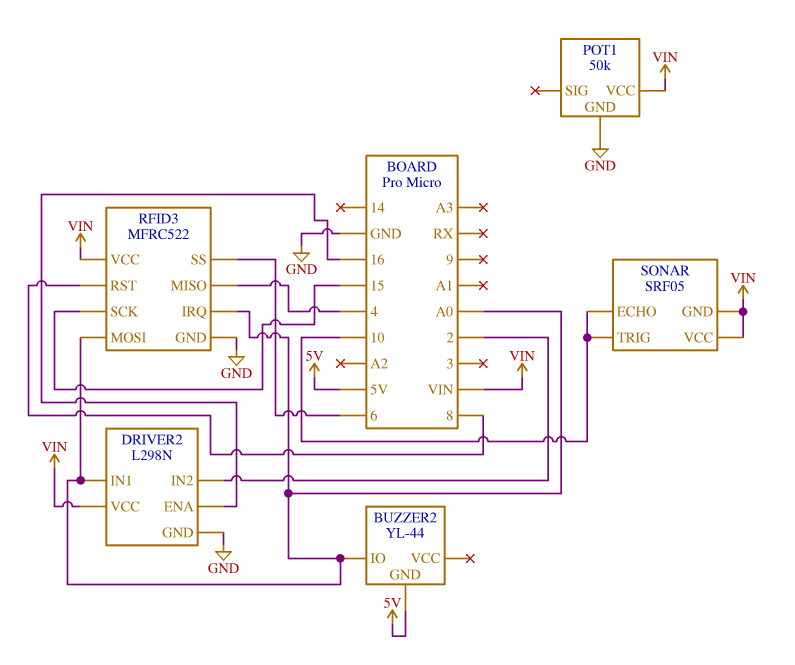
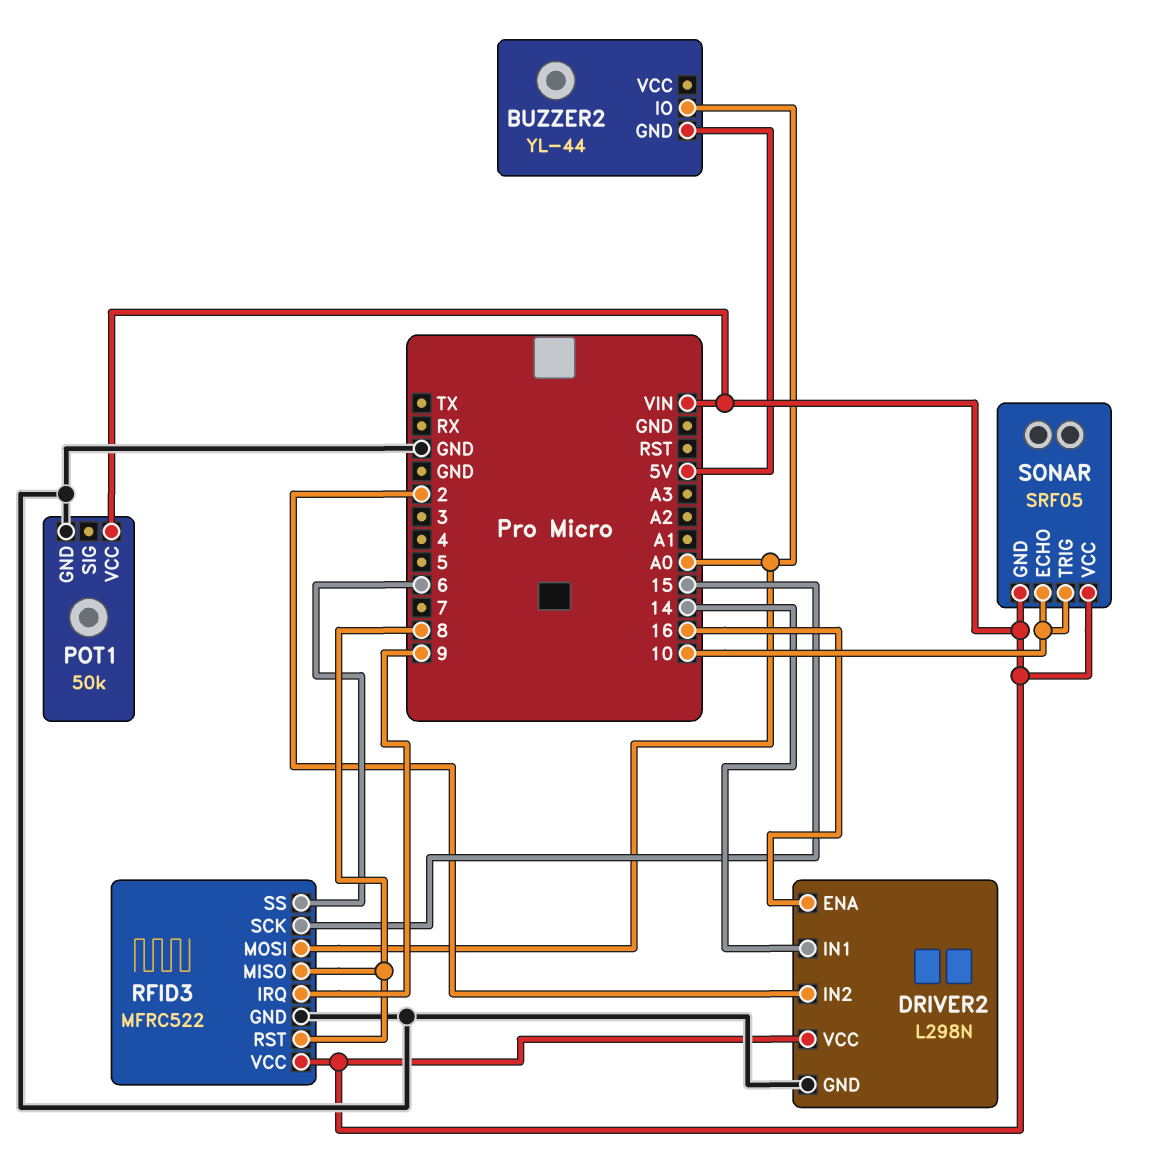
DRIVER2 pin IN1: A0 -> 14
RFID3 pin IRQ: A0 -> 9
RFID3 pin MISO: 4 -> 8

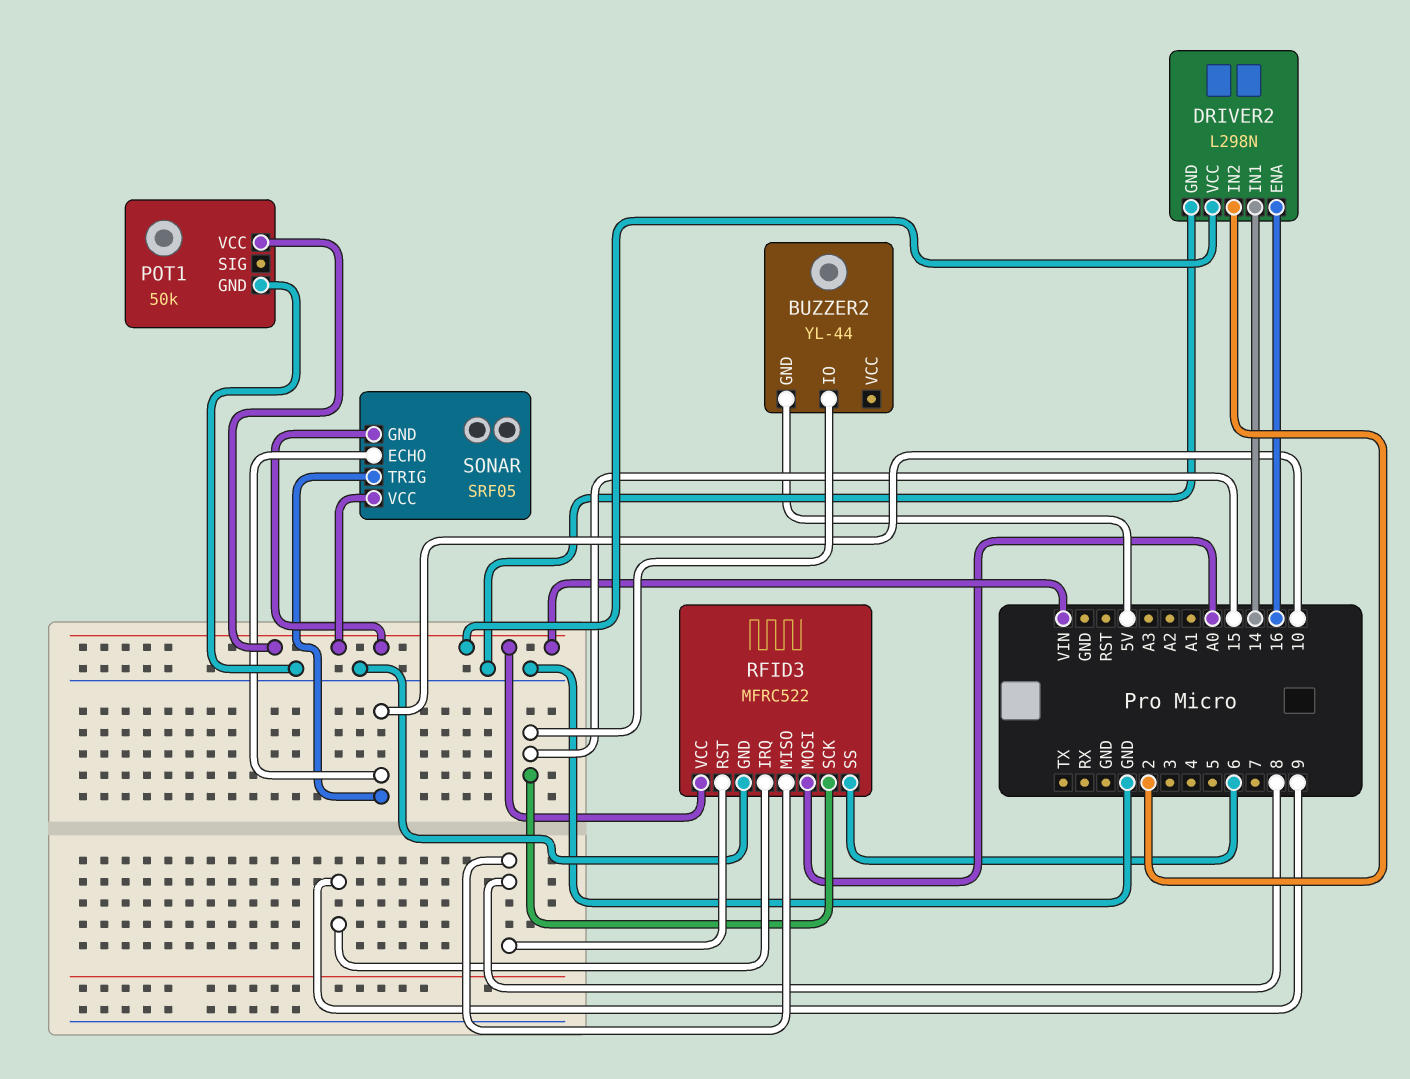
BUZZER2 pin IO: A0 -> 15

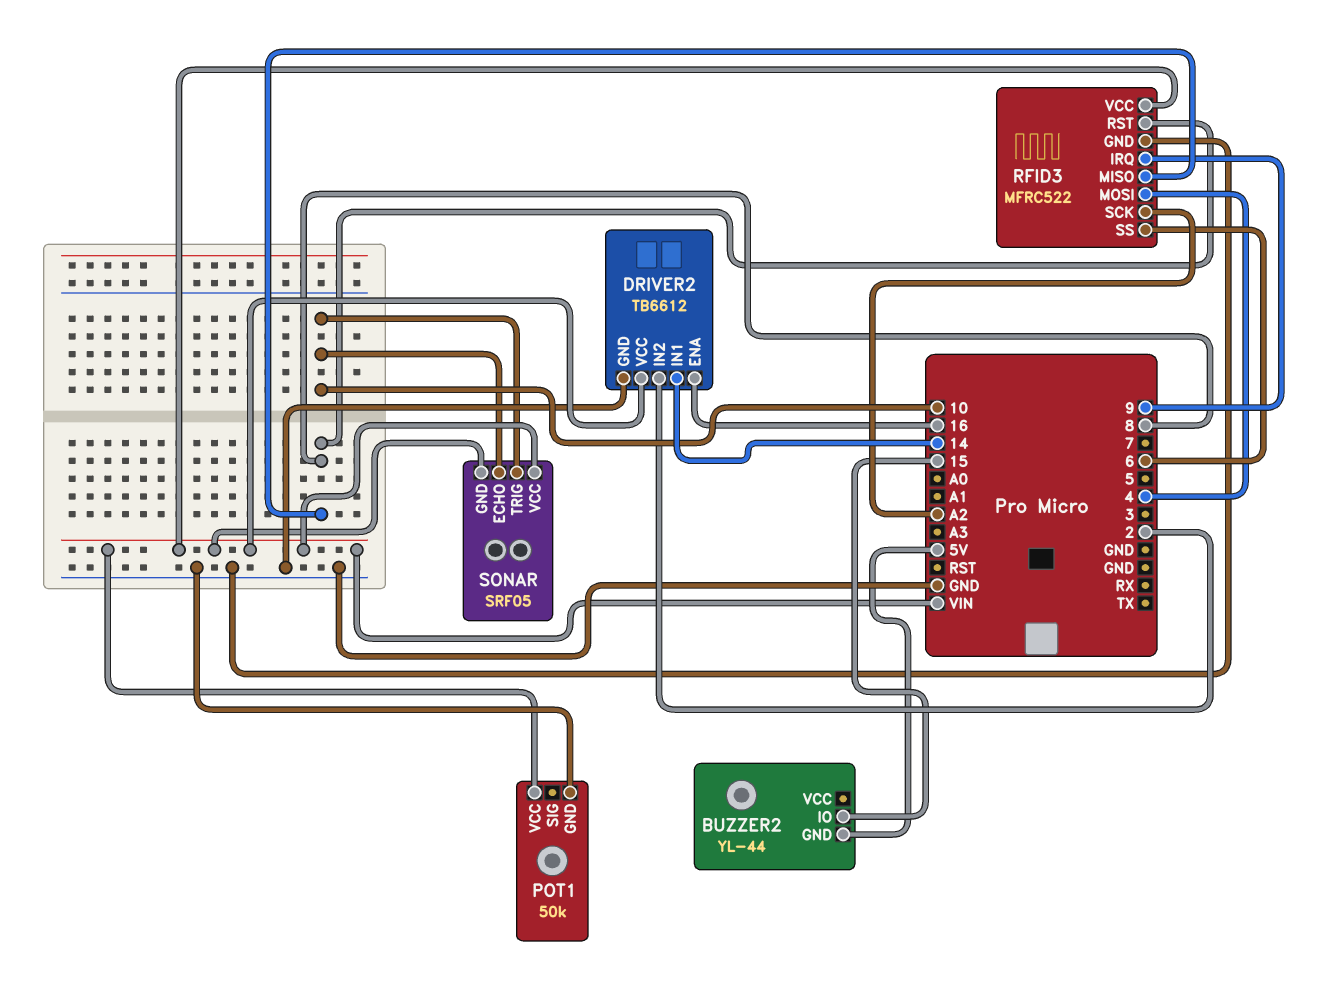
DRIVER2: L298N -> TB6612
RFID3 pin MOSI: A0 -> 4
RFID3 pin SCK: 15 -> A2

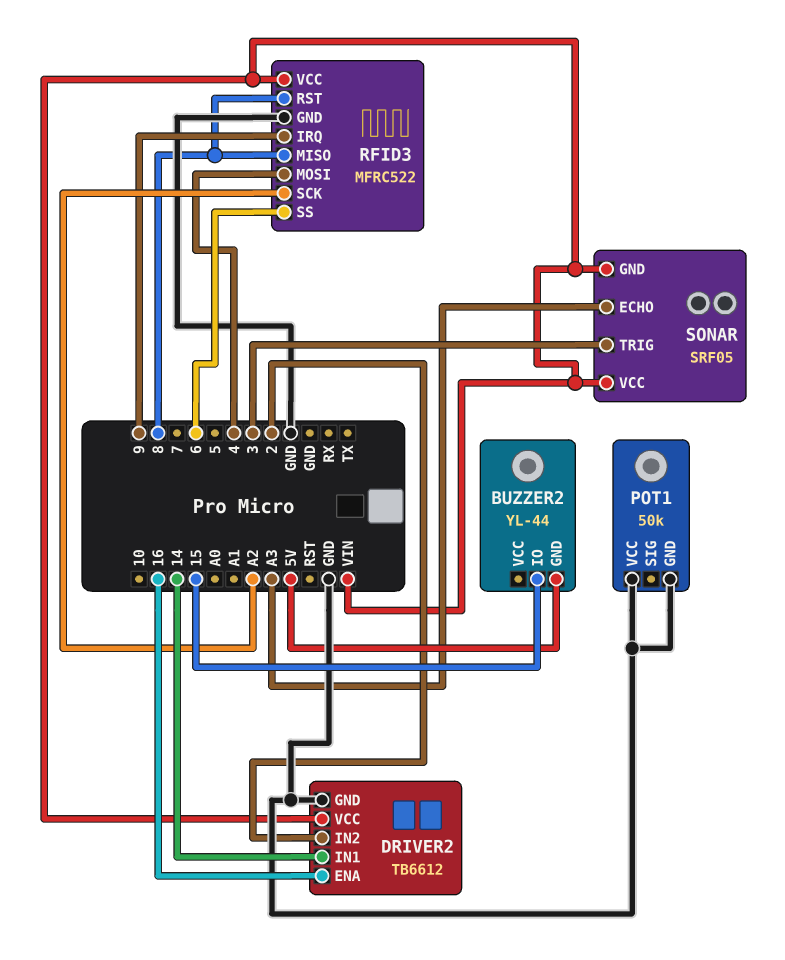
POT1 pin VCC: VIN -> GND
SONAR pin ECHO: 10 -> A3
SONAR pin TRIG: 10 -> 3

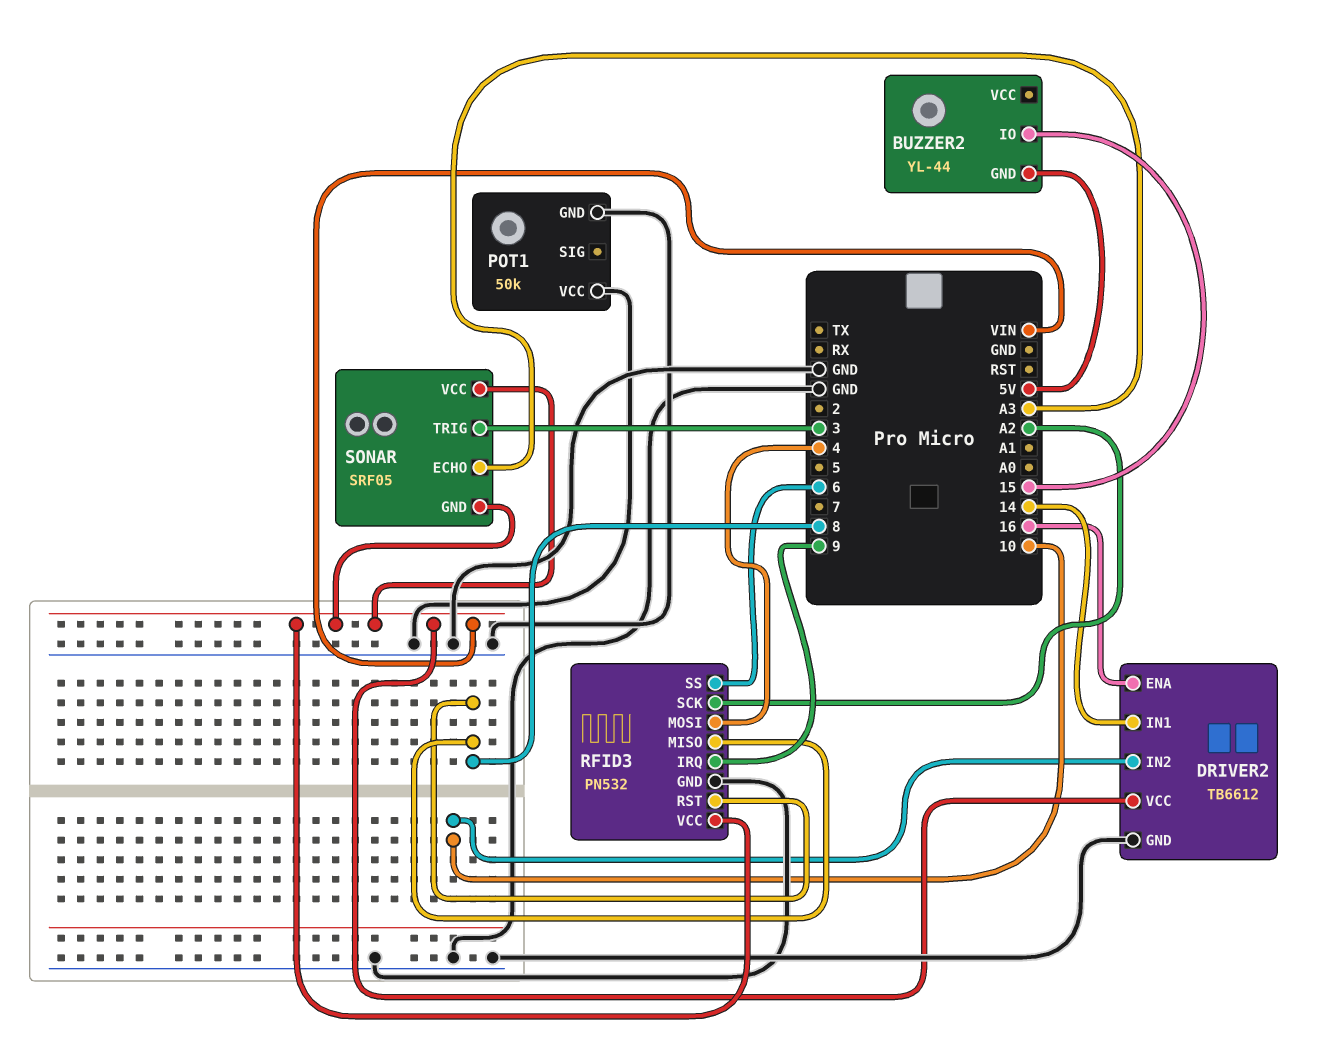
DRIVER2 pin IN2: 2 -> 10
RFID3: MFRC522 -> PN532

